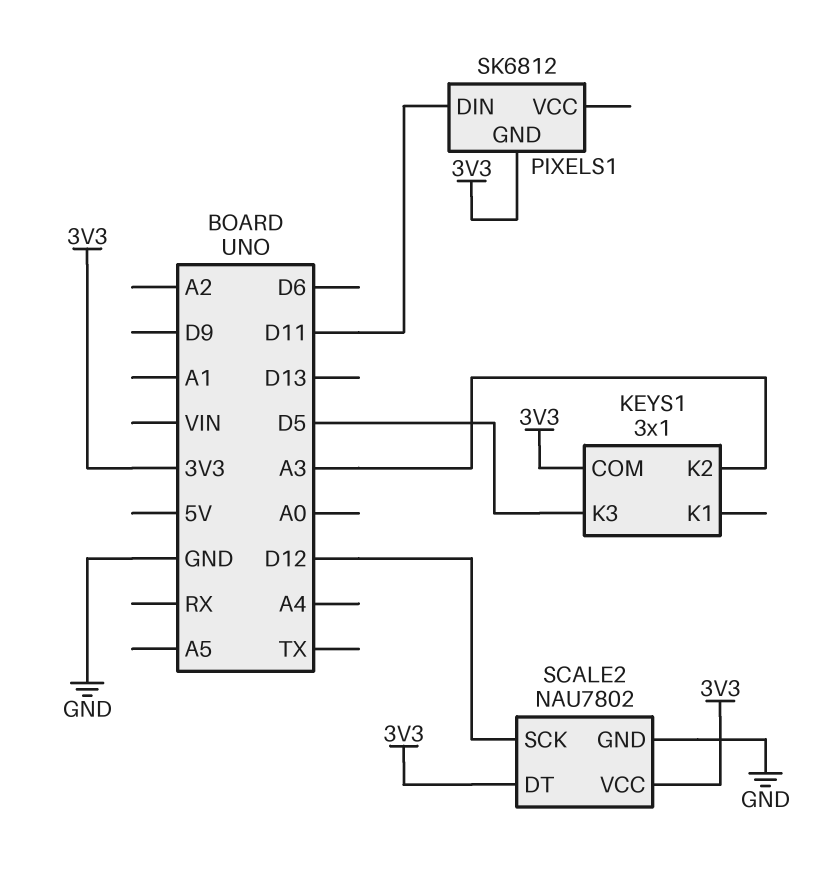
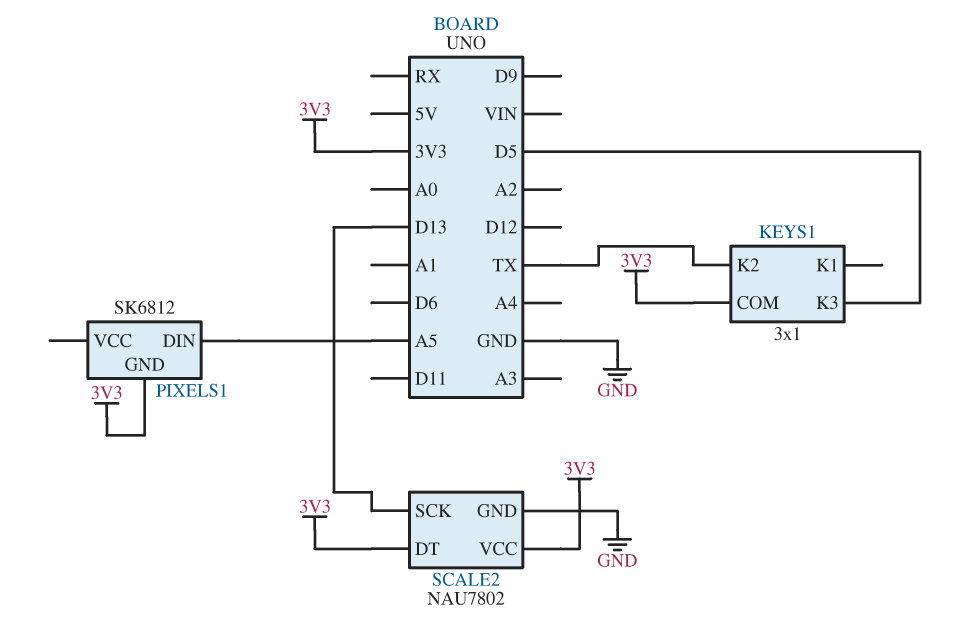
KEYS1 pin K2: A3 -> TX
PIXELS1 pin DIN: D11 -> A5
SCALE2 pin SCK: D12 -> D13

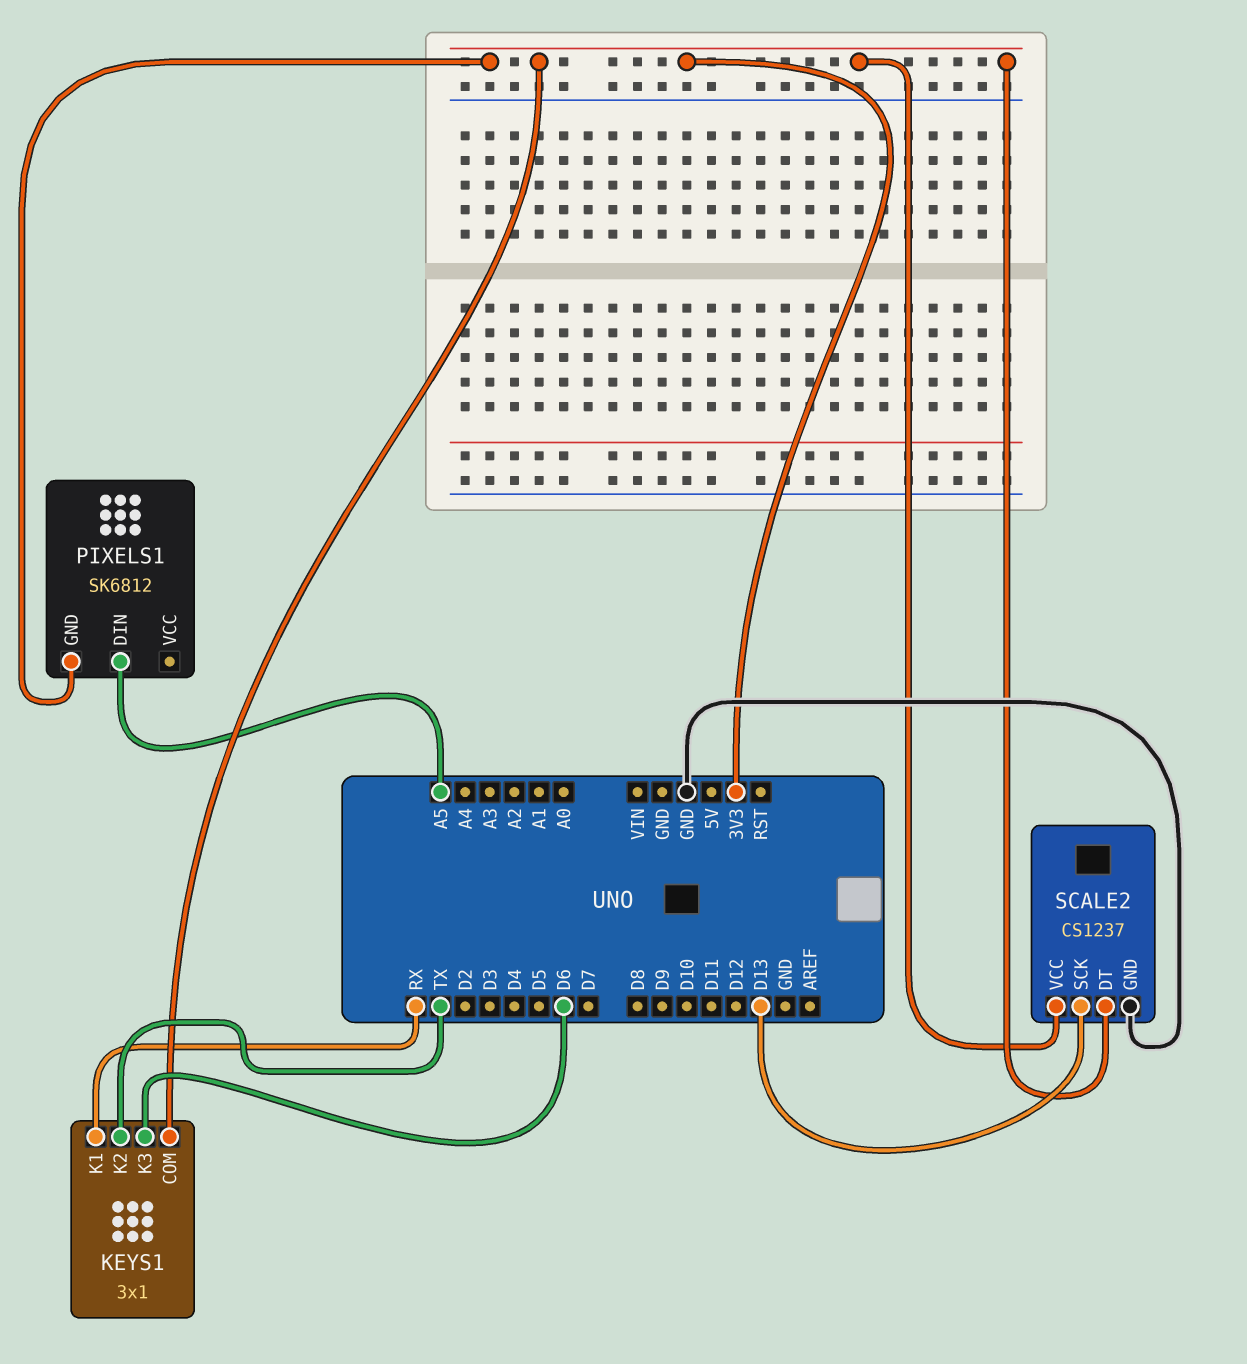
KEYS1 pin K1: none -> RX
KEYS1 pin K3: D5 -> D6
SCALE2: NAU7802 -> CS1237

